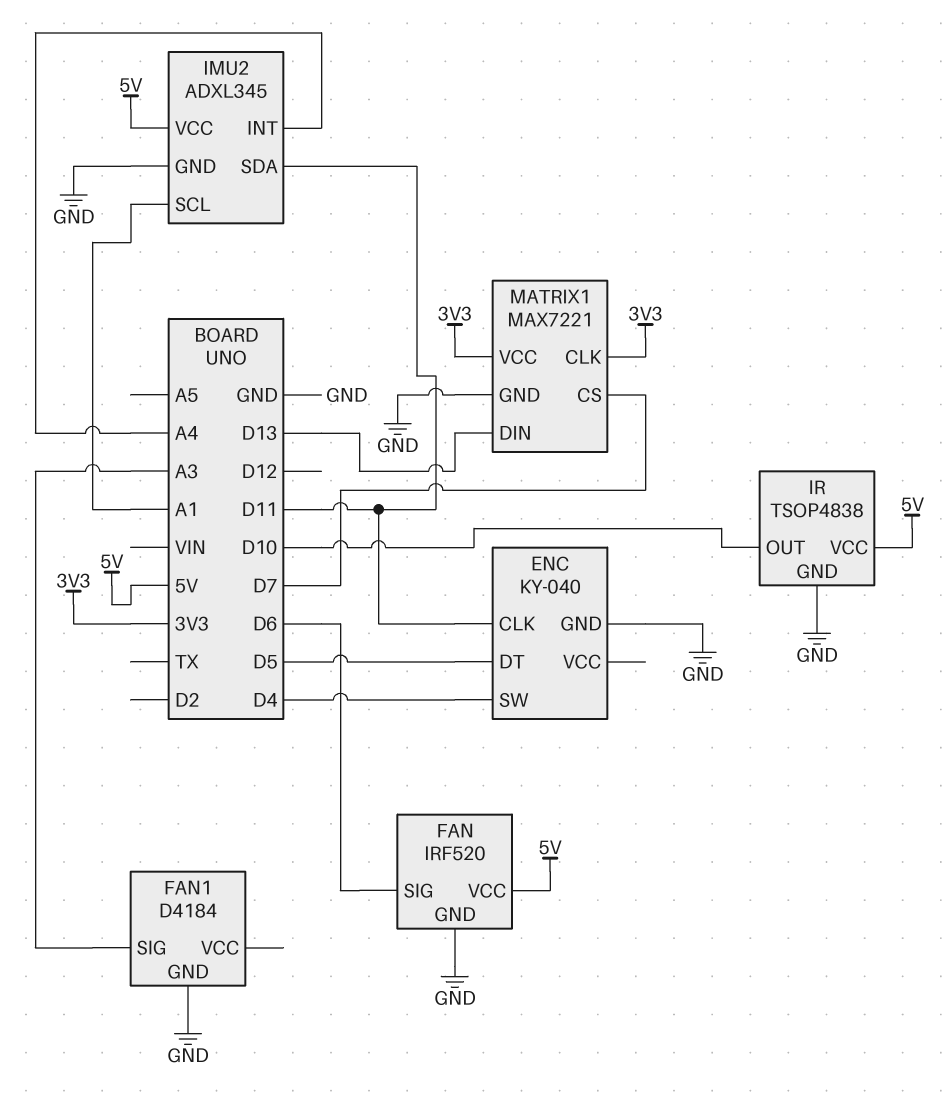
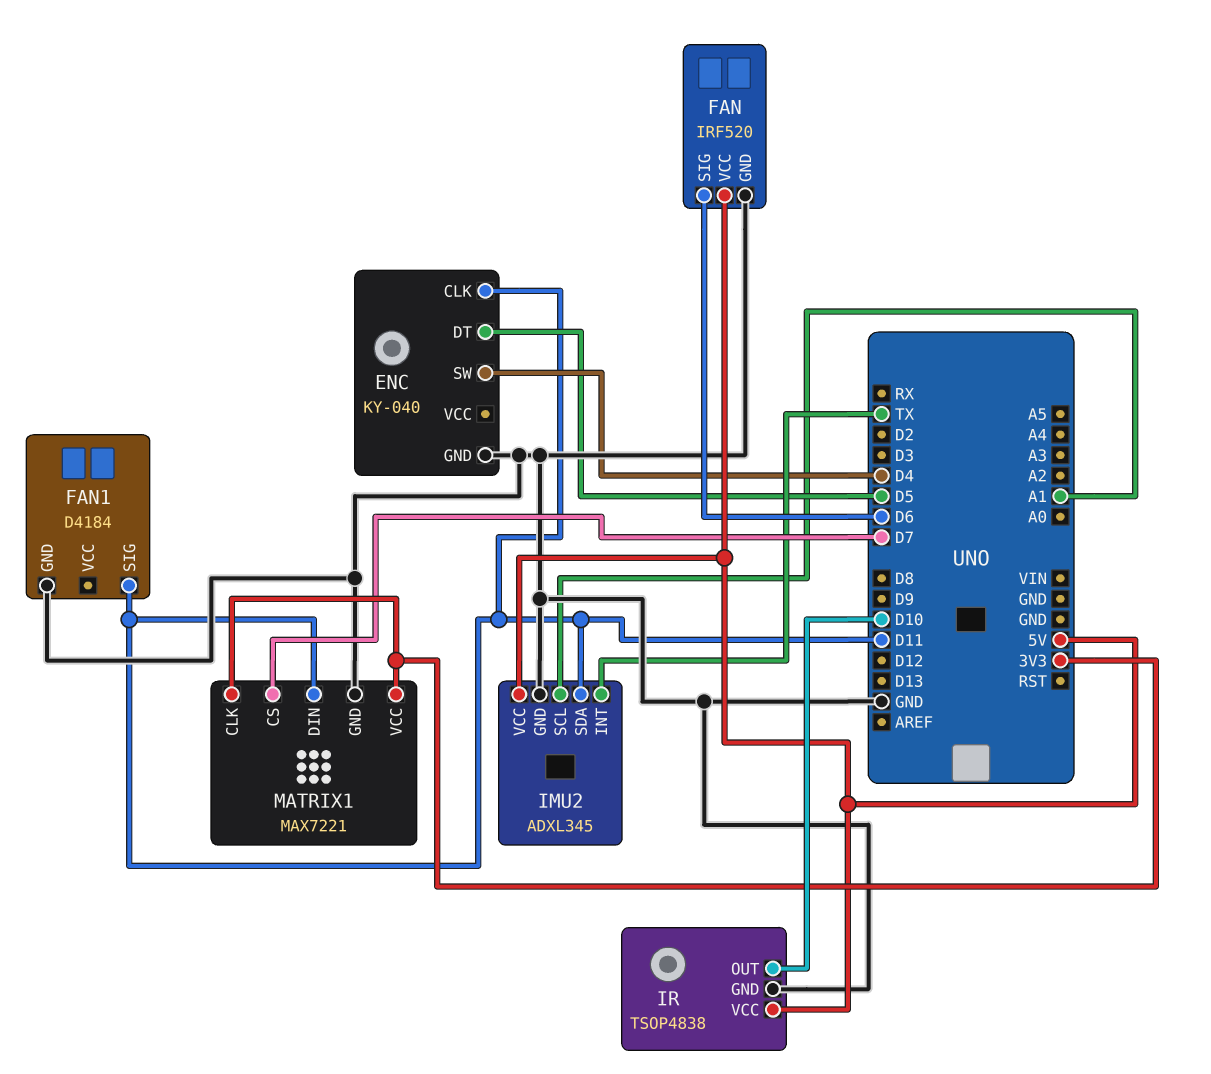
FAN1 pin SIG: A3 -> D11
IMU2 pin INT: A4 -> TX
MATRIX1 pin DIN: D13 -> D11

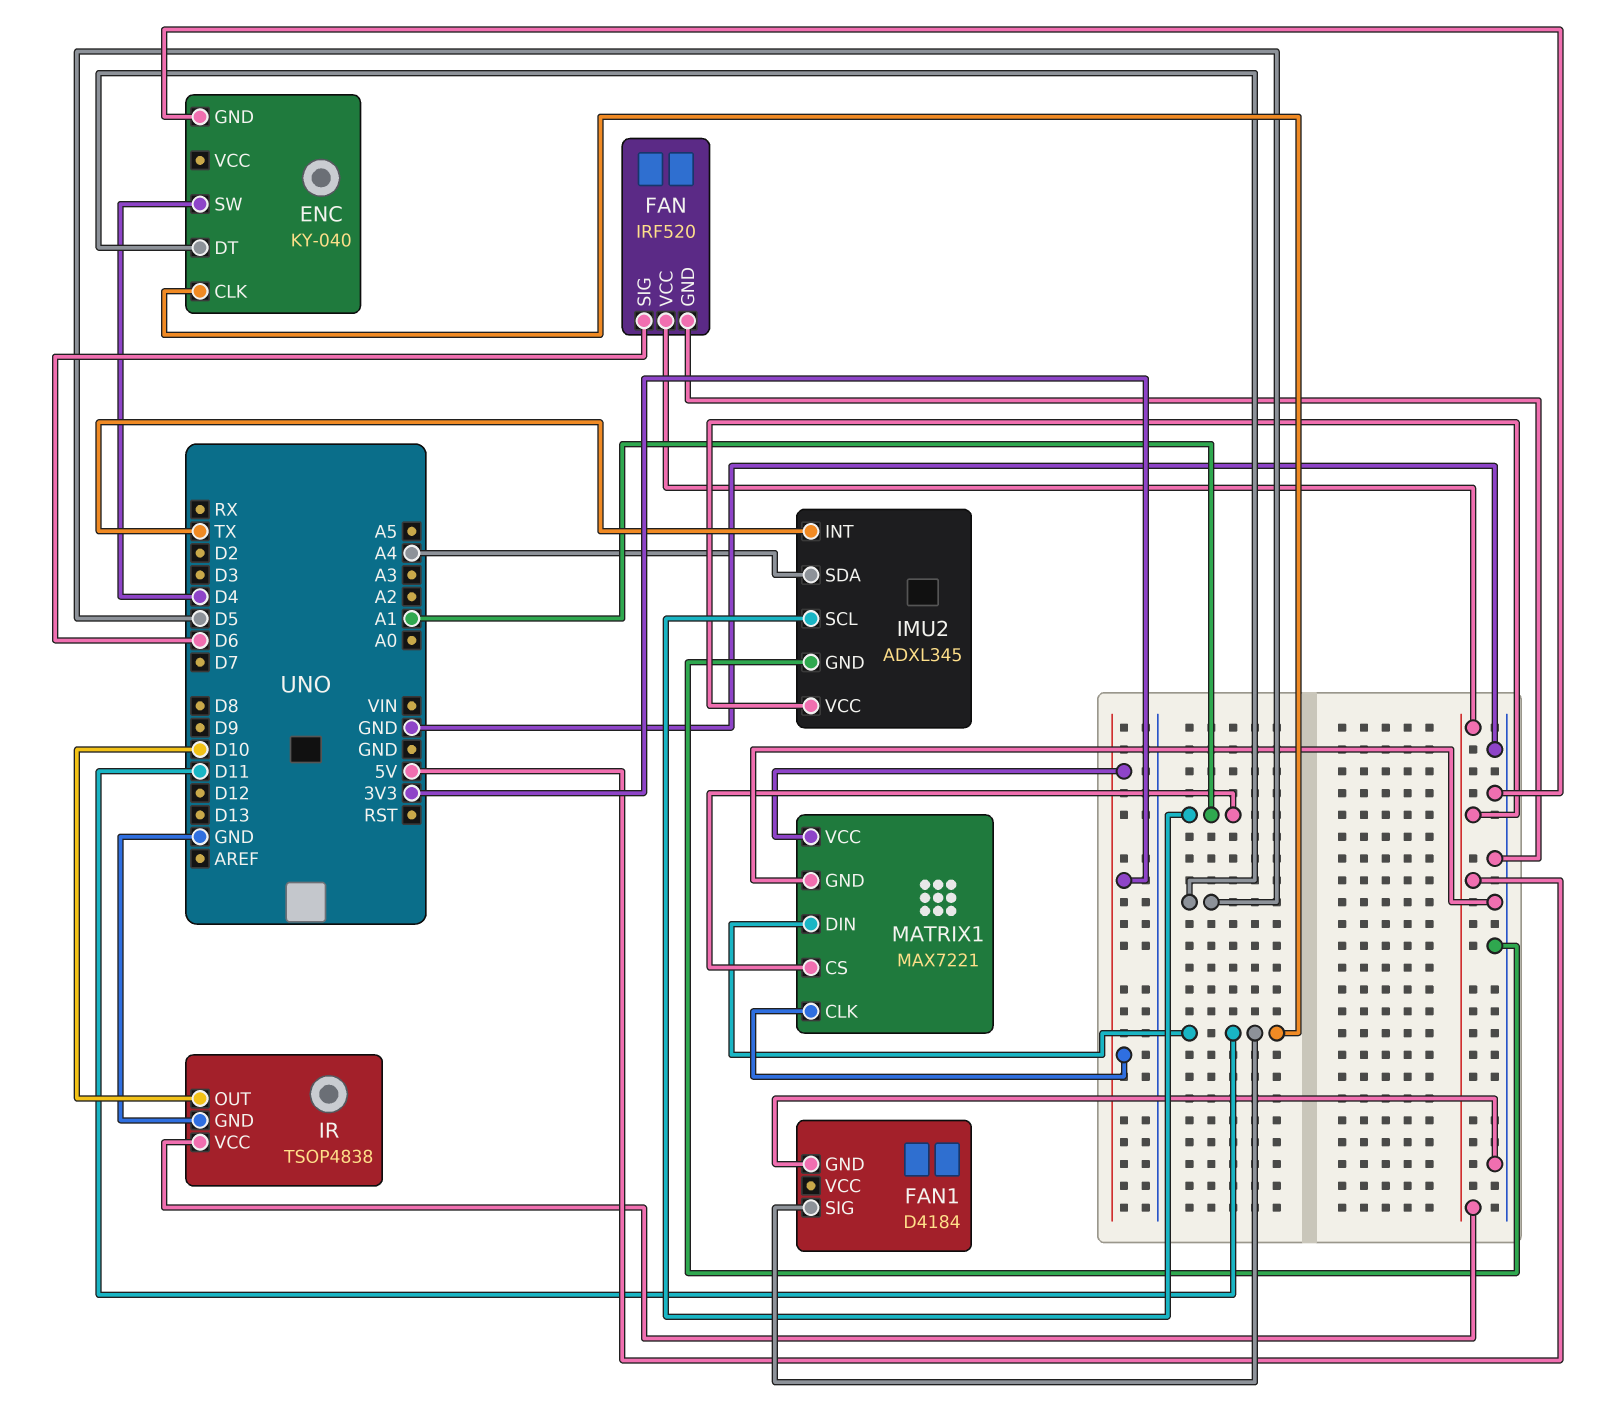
IMU2 pin SDA: D11 -> A4
MATRIX1 pin CS: D7 -> A1

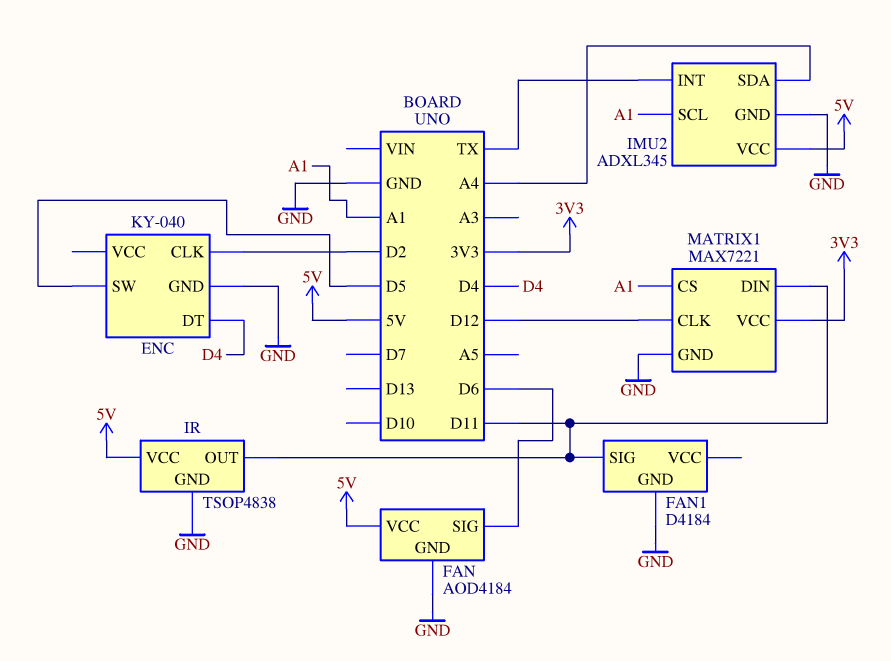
ENC pin CLK: D11 -> D2
ENC pin DT: D5 -> D4
ENC pin SW: D4 -> D5
FAN: IRF520 -> AOD4184
IR pin OUT: D10 -> D11
MATRIX1 pin CLK: 3V3 -> D12

